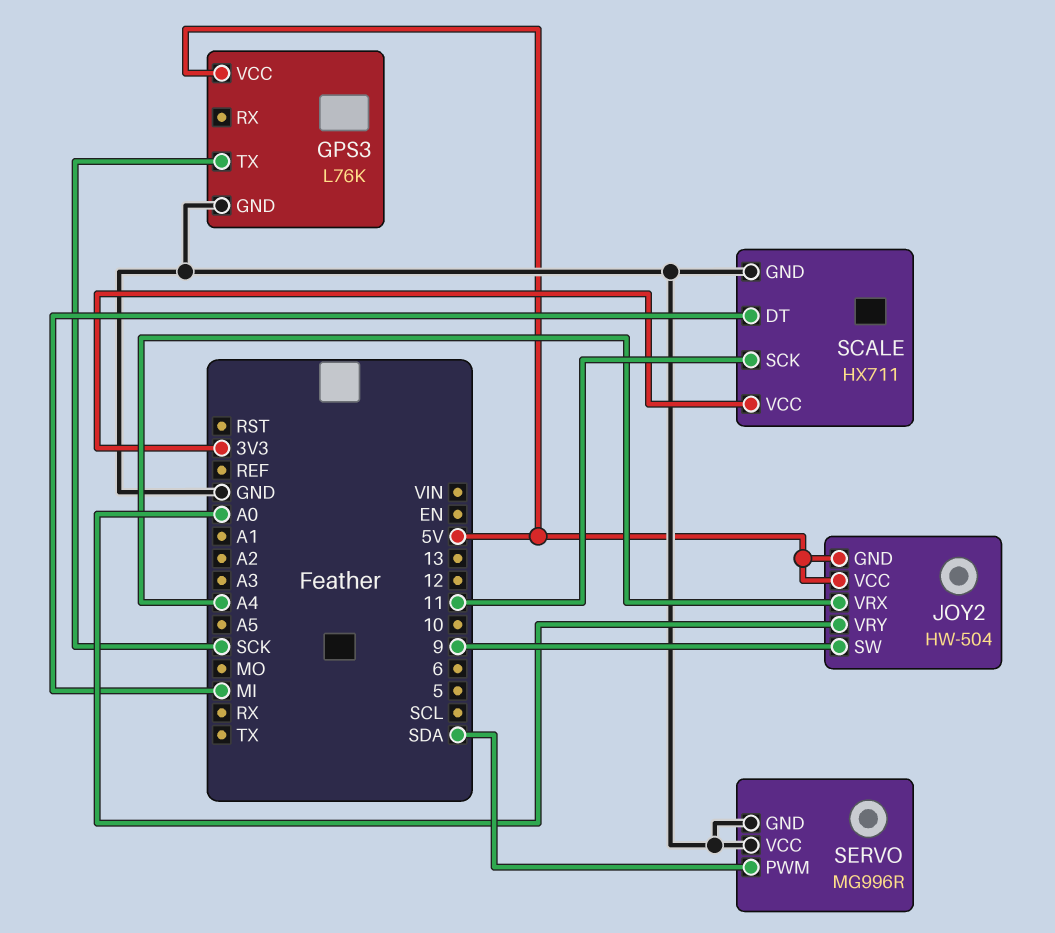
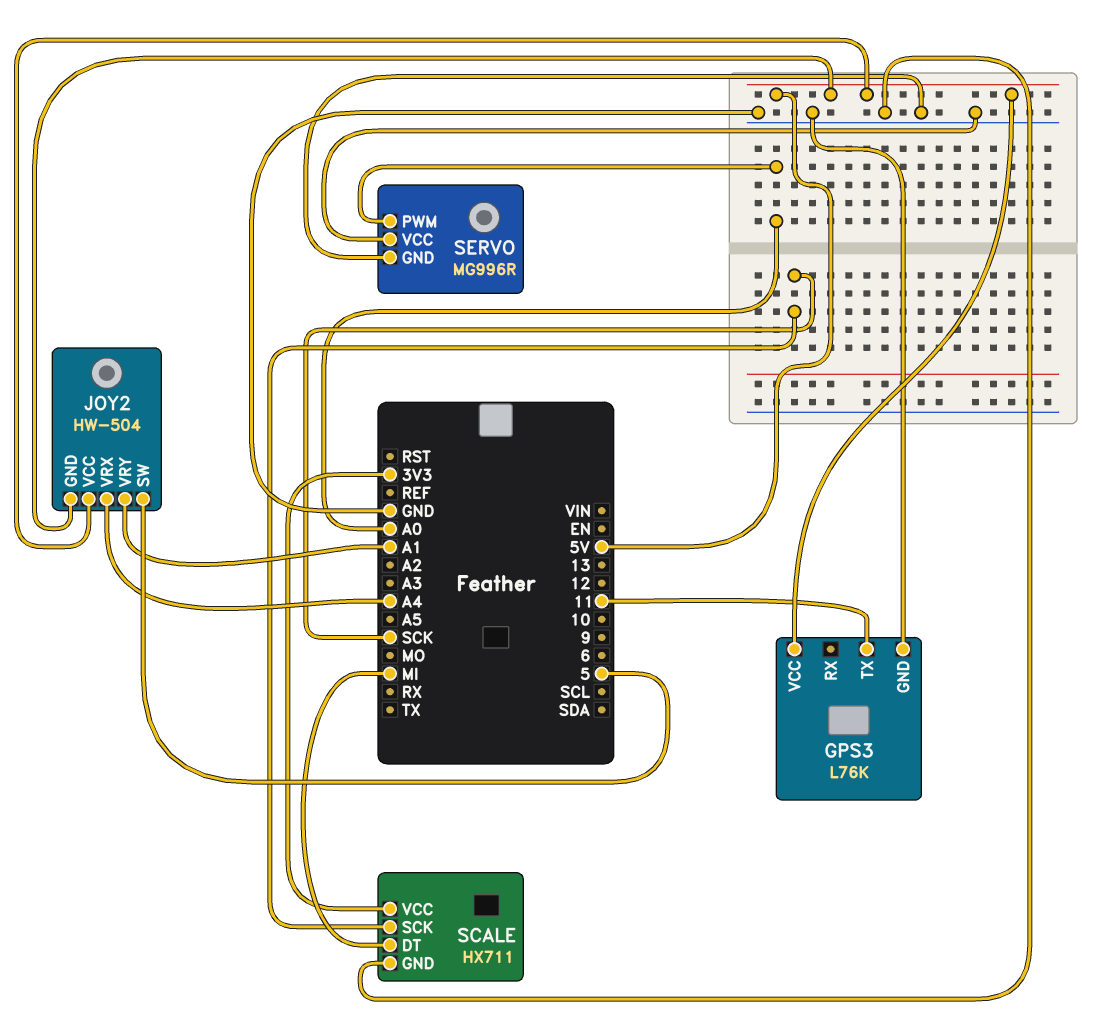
GPS3 pin TX: SCK -> 11
JOY2 pin SW: 9 -> 5
JOY2 pin VRY: A0 -> A1
SCALE pin SCK: 11 -> SCK
SERVO pin PWM: SDA -> A0

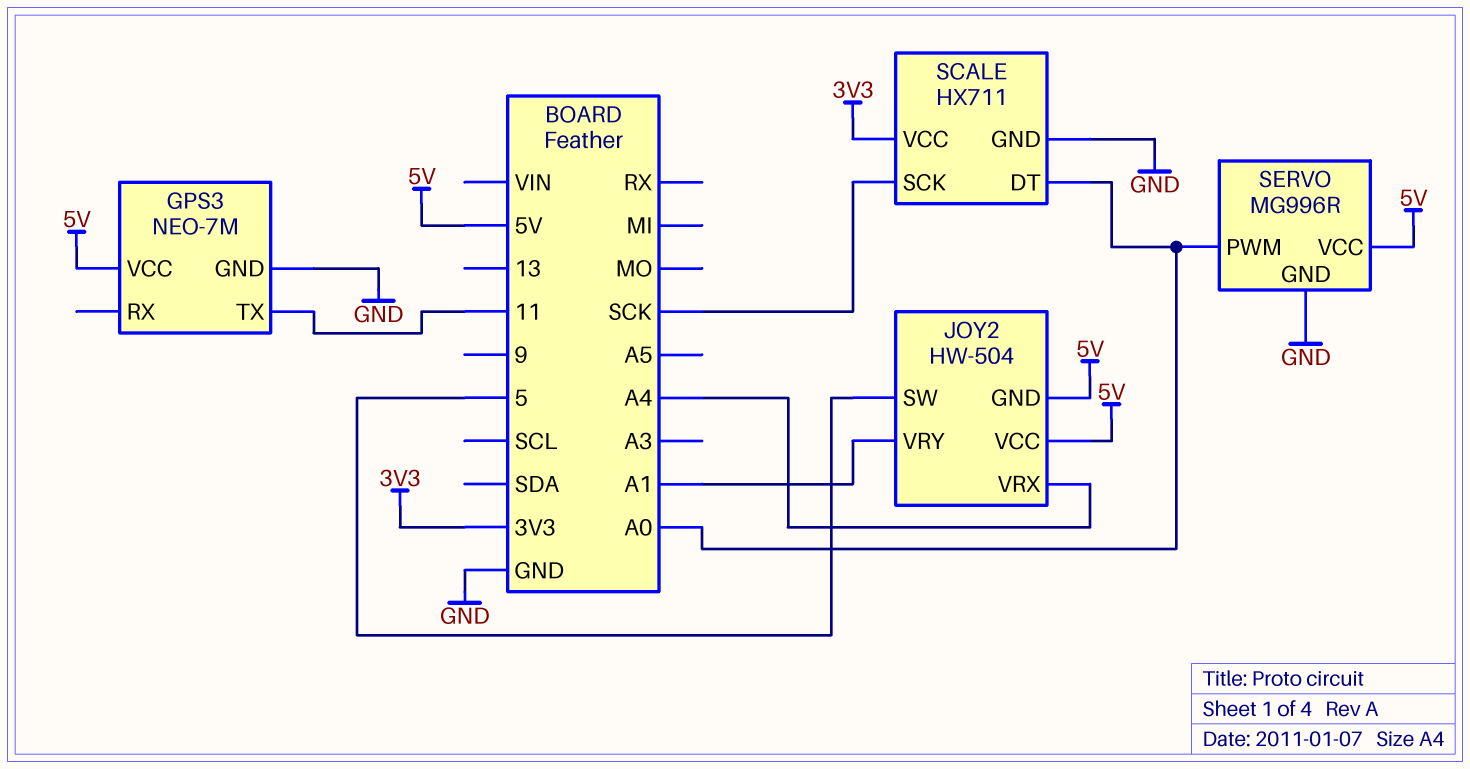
GPS3: L76K -> NEO-7M
SCALE pin DT: MI -> A0
SERVO pin VCC: GND -> 5V

